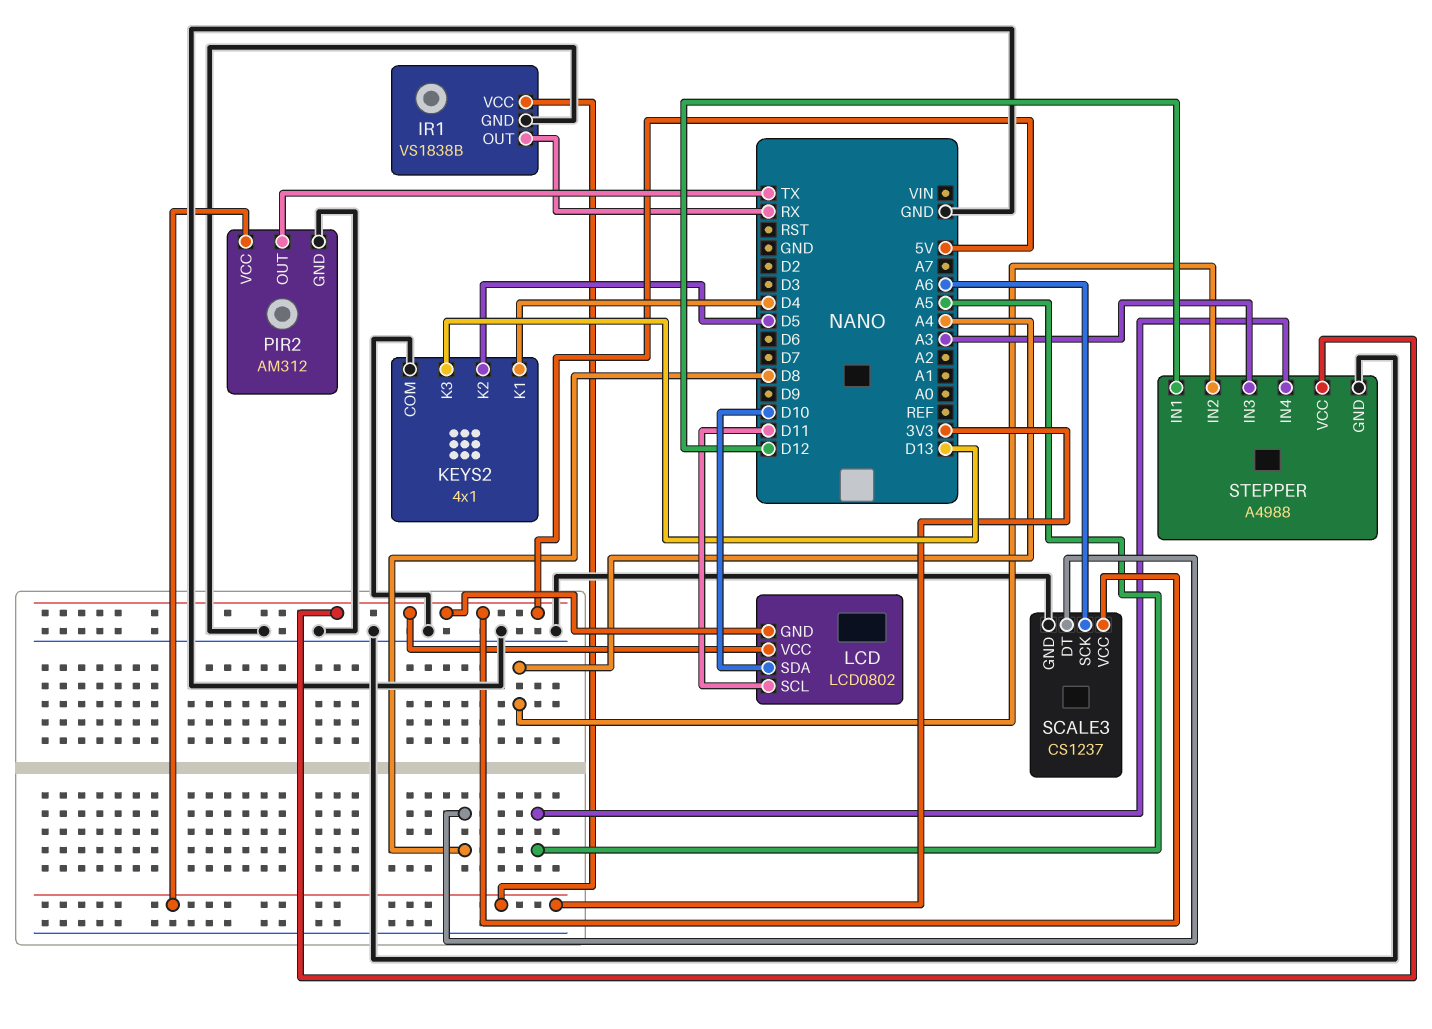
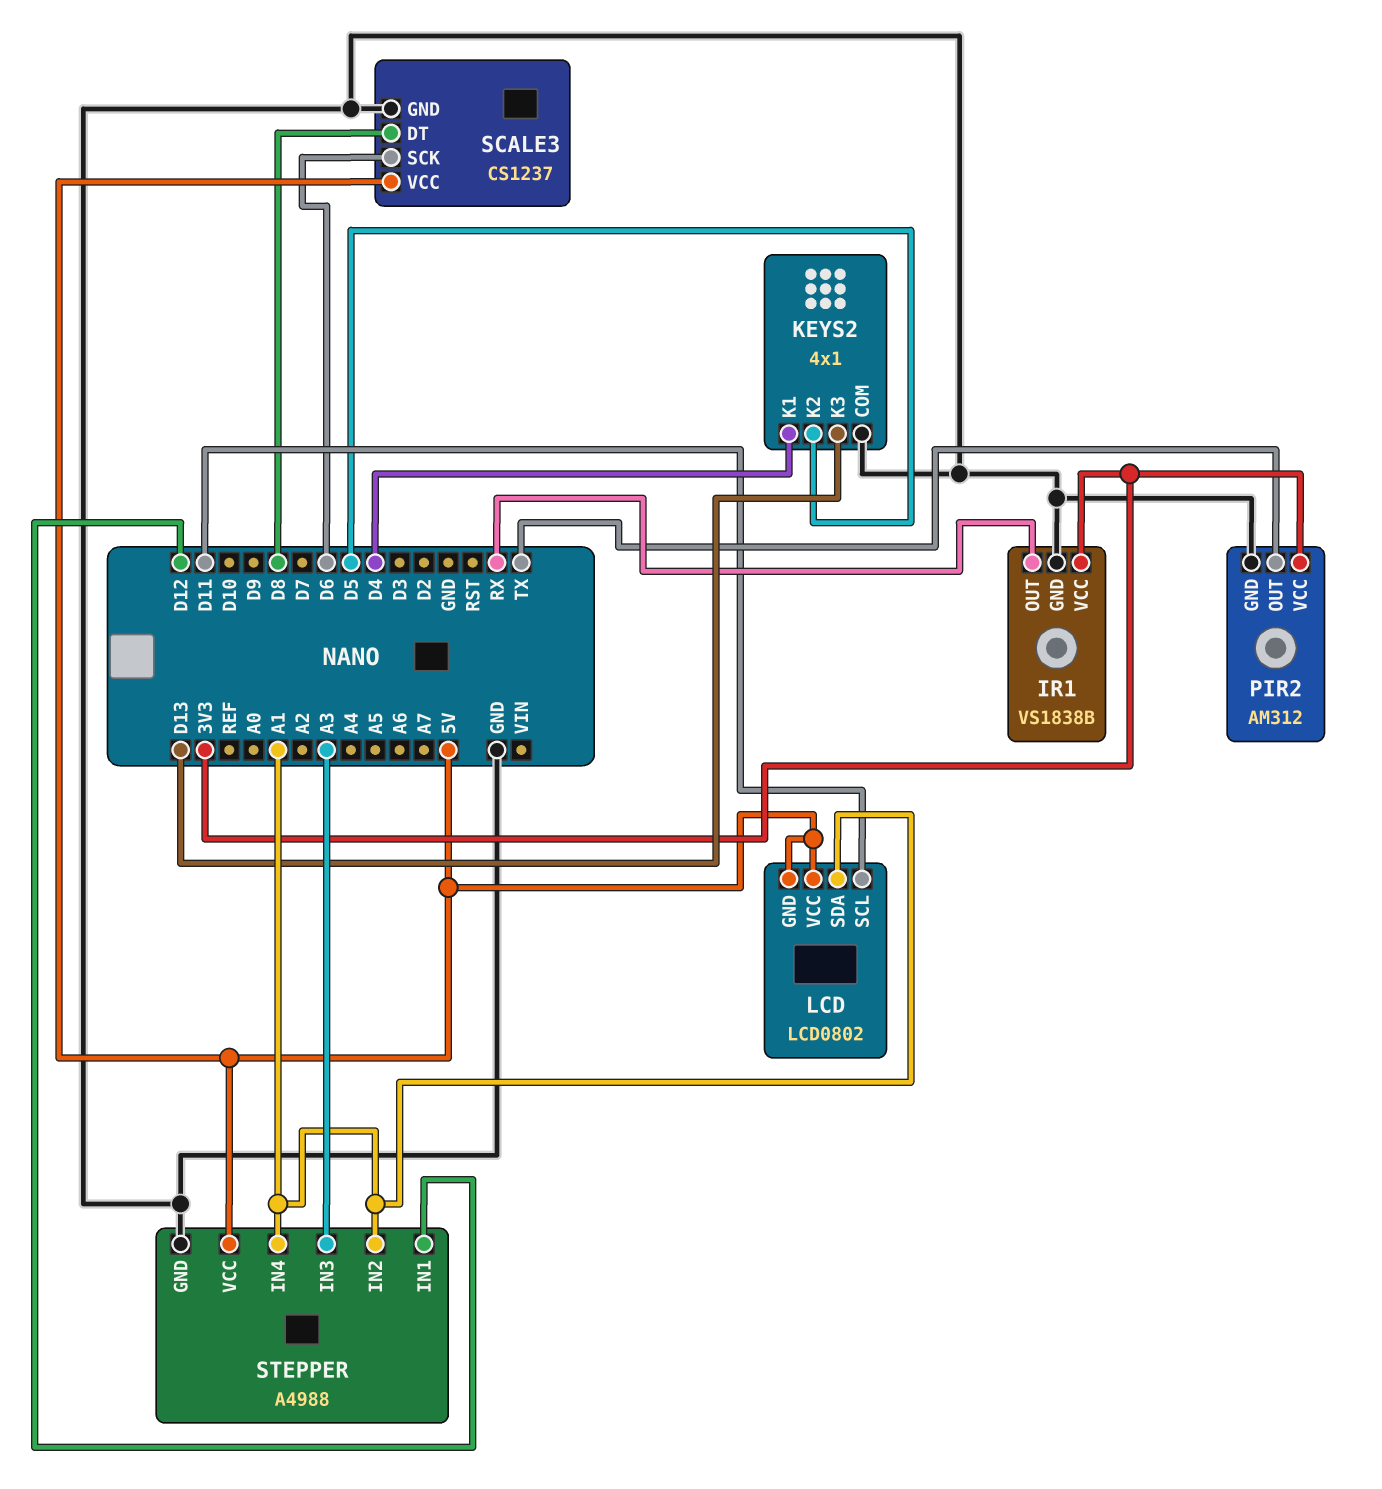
LCD pin SDA: D10 -> A1
SCALE3 pin SCK: A6 -> D6
STEPPER pin IN2: A4 -> A1
STEPPER pin IN4: A5 -> A1

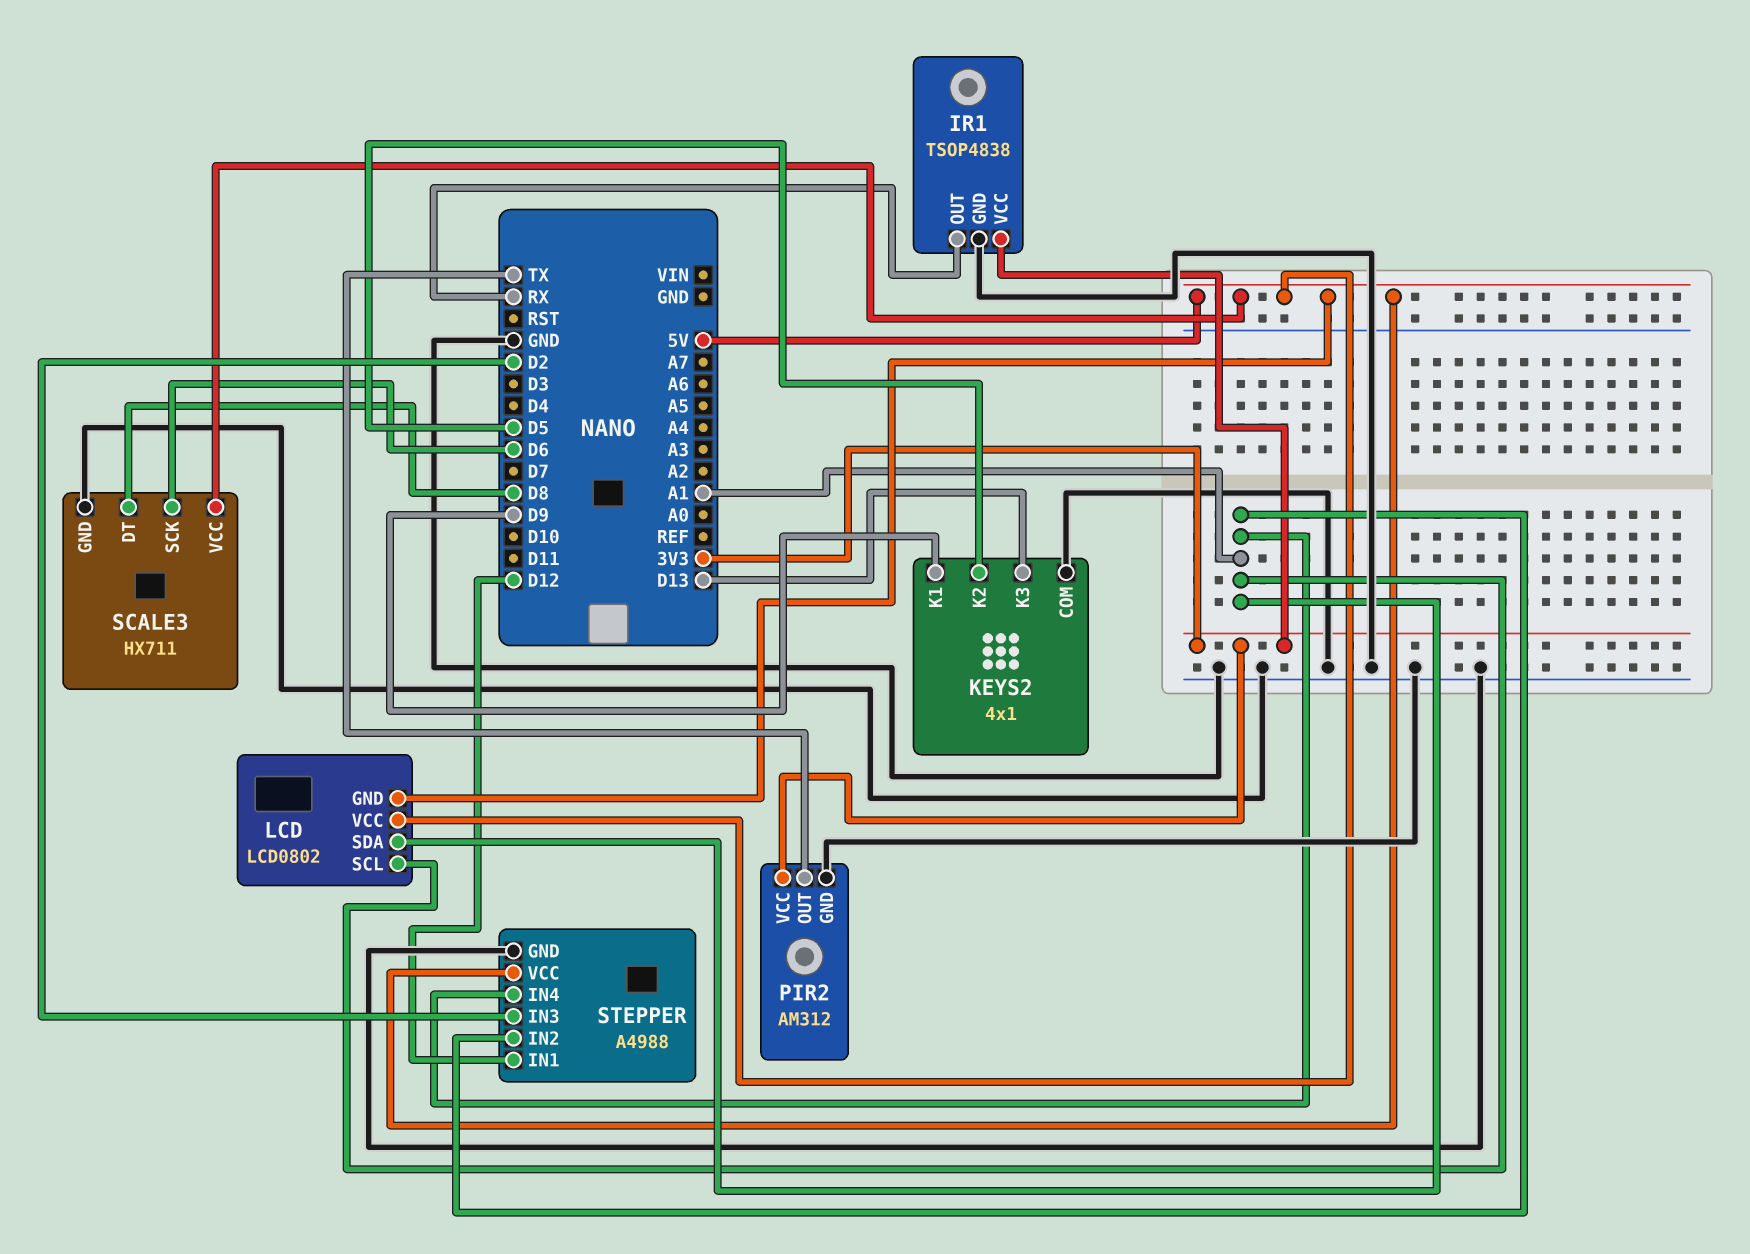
IR1: VS1838B -> TSOP4838
KEYS2 pin K1: D4 -> D9
LCD pin SCL: D11 -> A1
SCALE3: CS1237 -> HX711
STEPPER pin IN3: A3 -> D2

